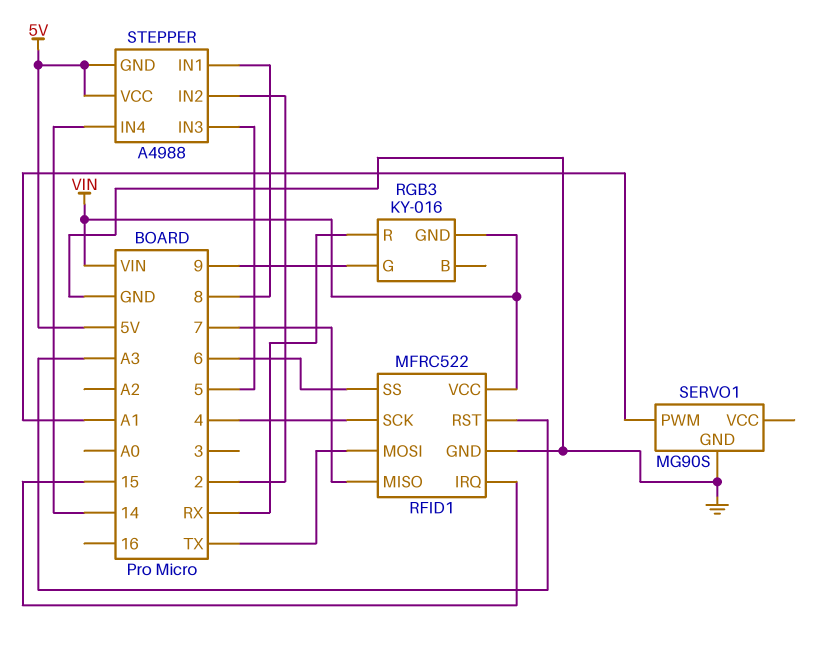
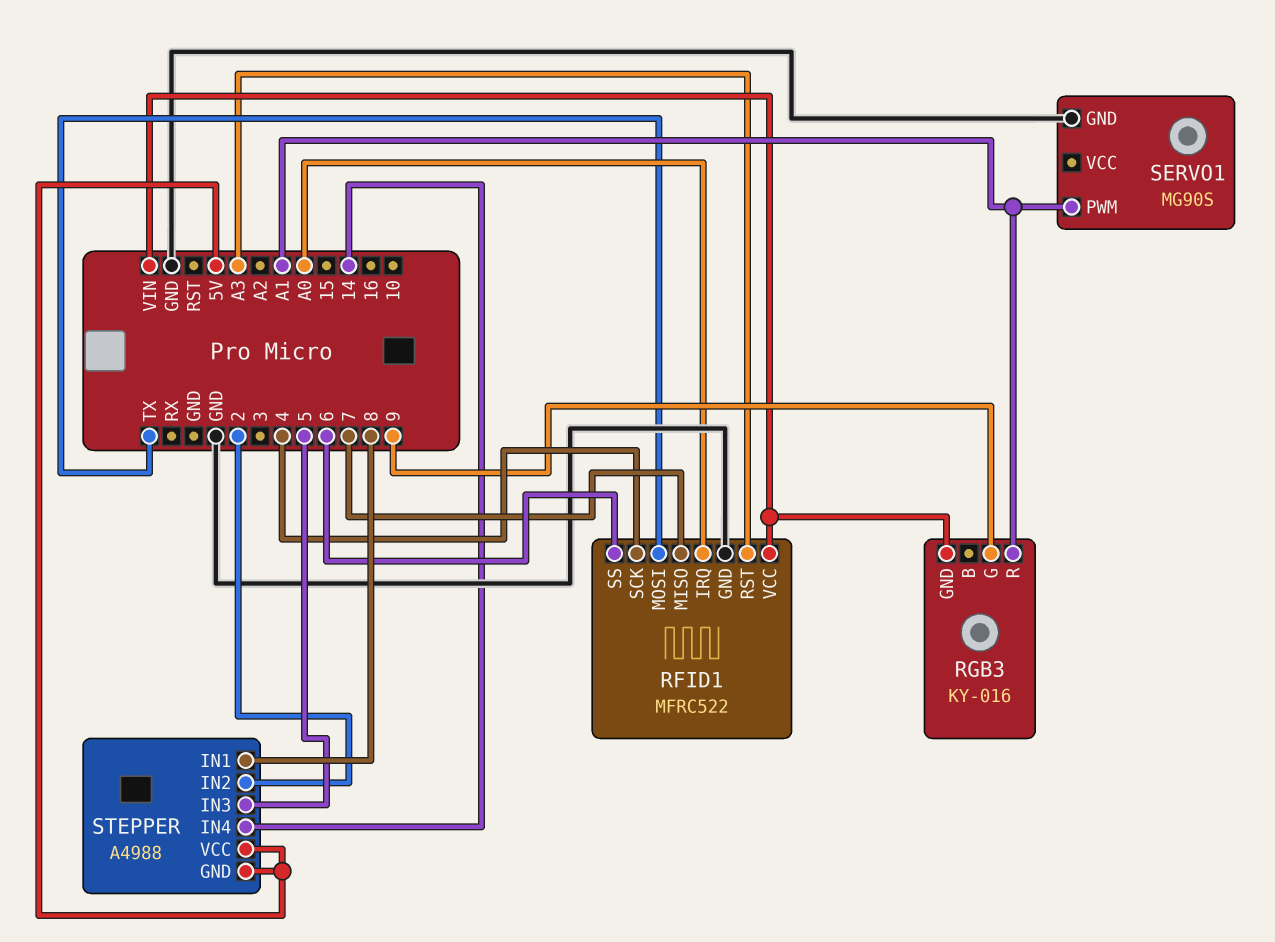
RFID1 pin IRQ: 15 -> A0
RGB3 pin R: RX -> A1

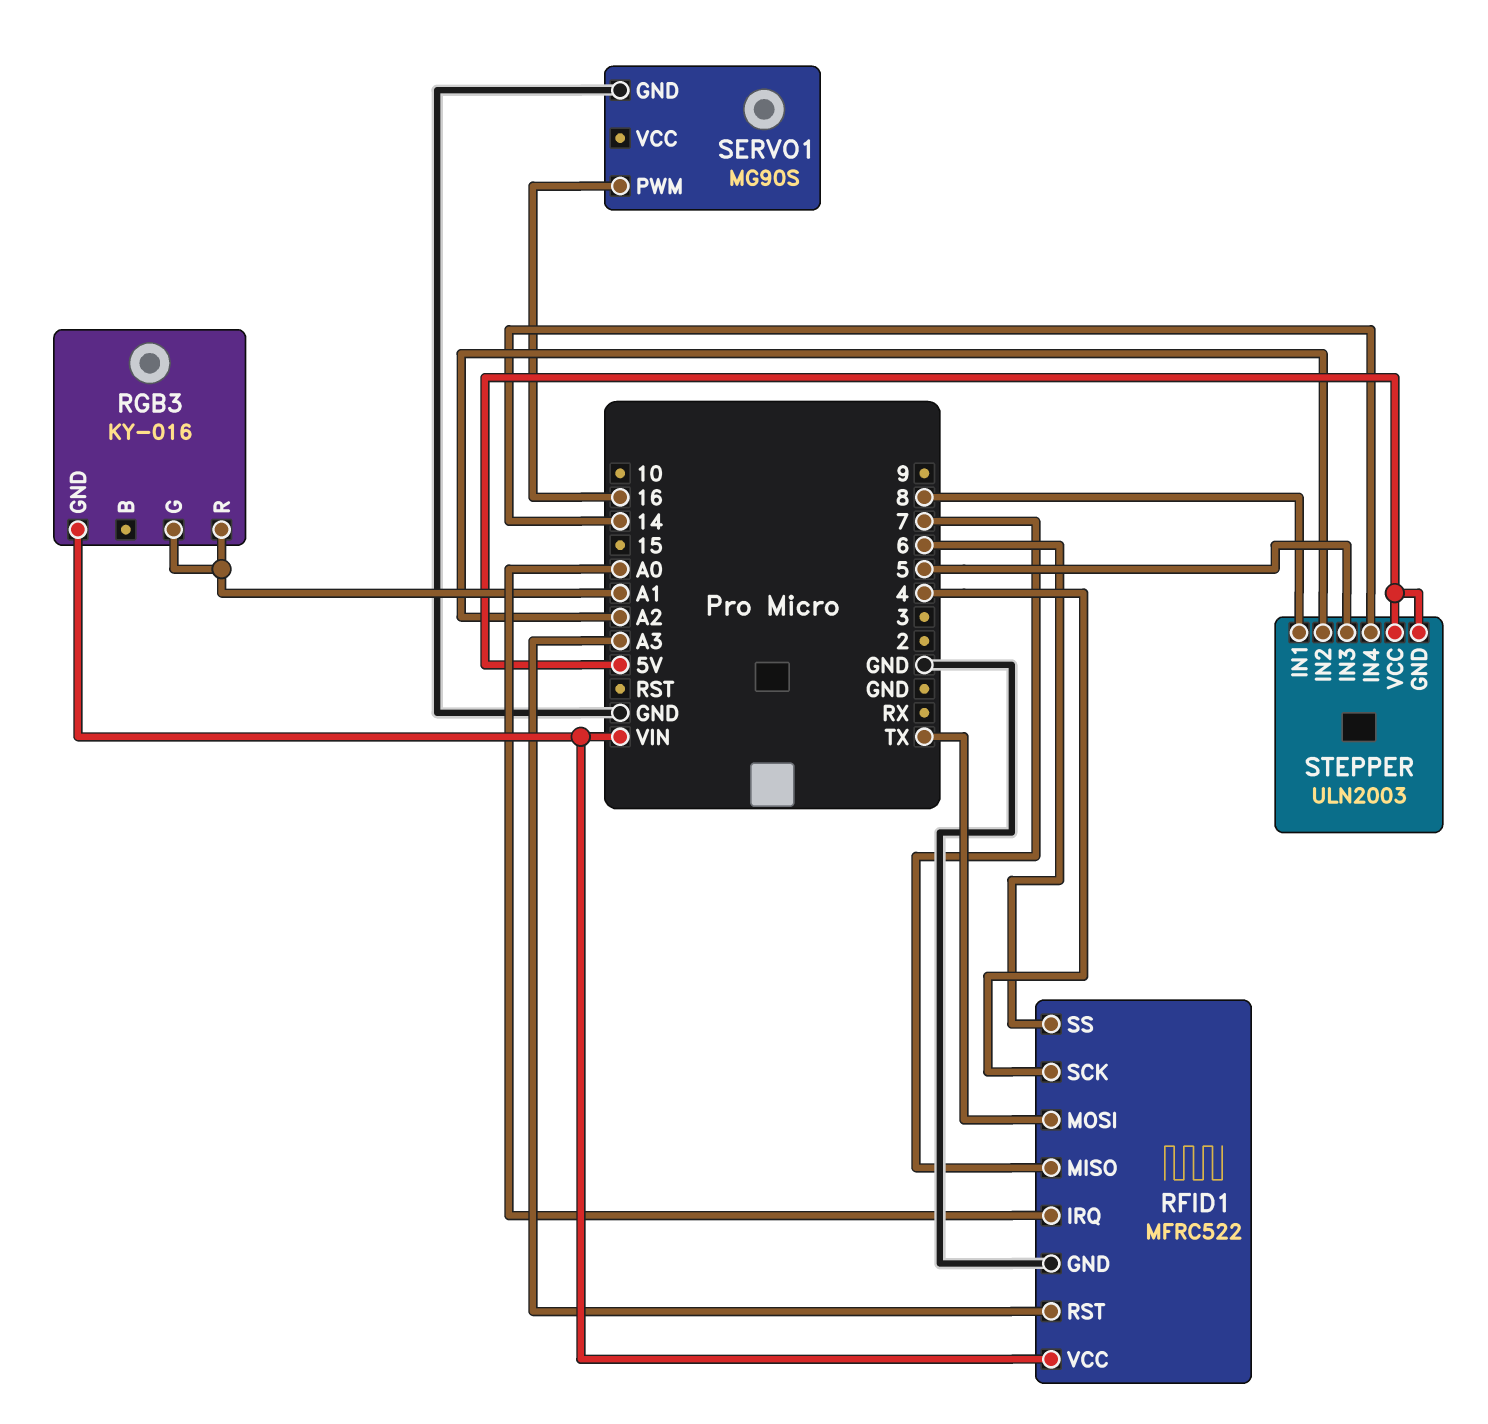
RGB3 pin G: 9 -> A1
SERVO1 pin PWM: A1 -> 16
STEPPER: A4988 -> ULN2003
STEPPER pin IN2: 2 -> A2

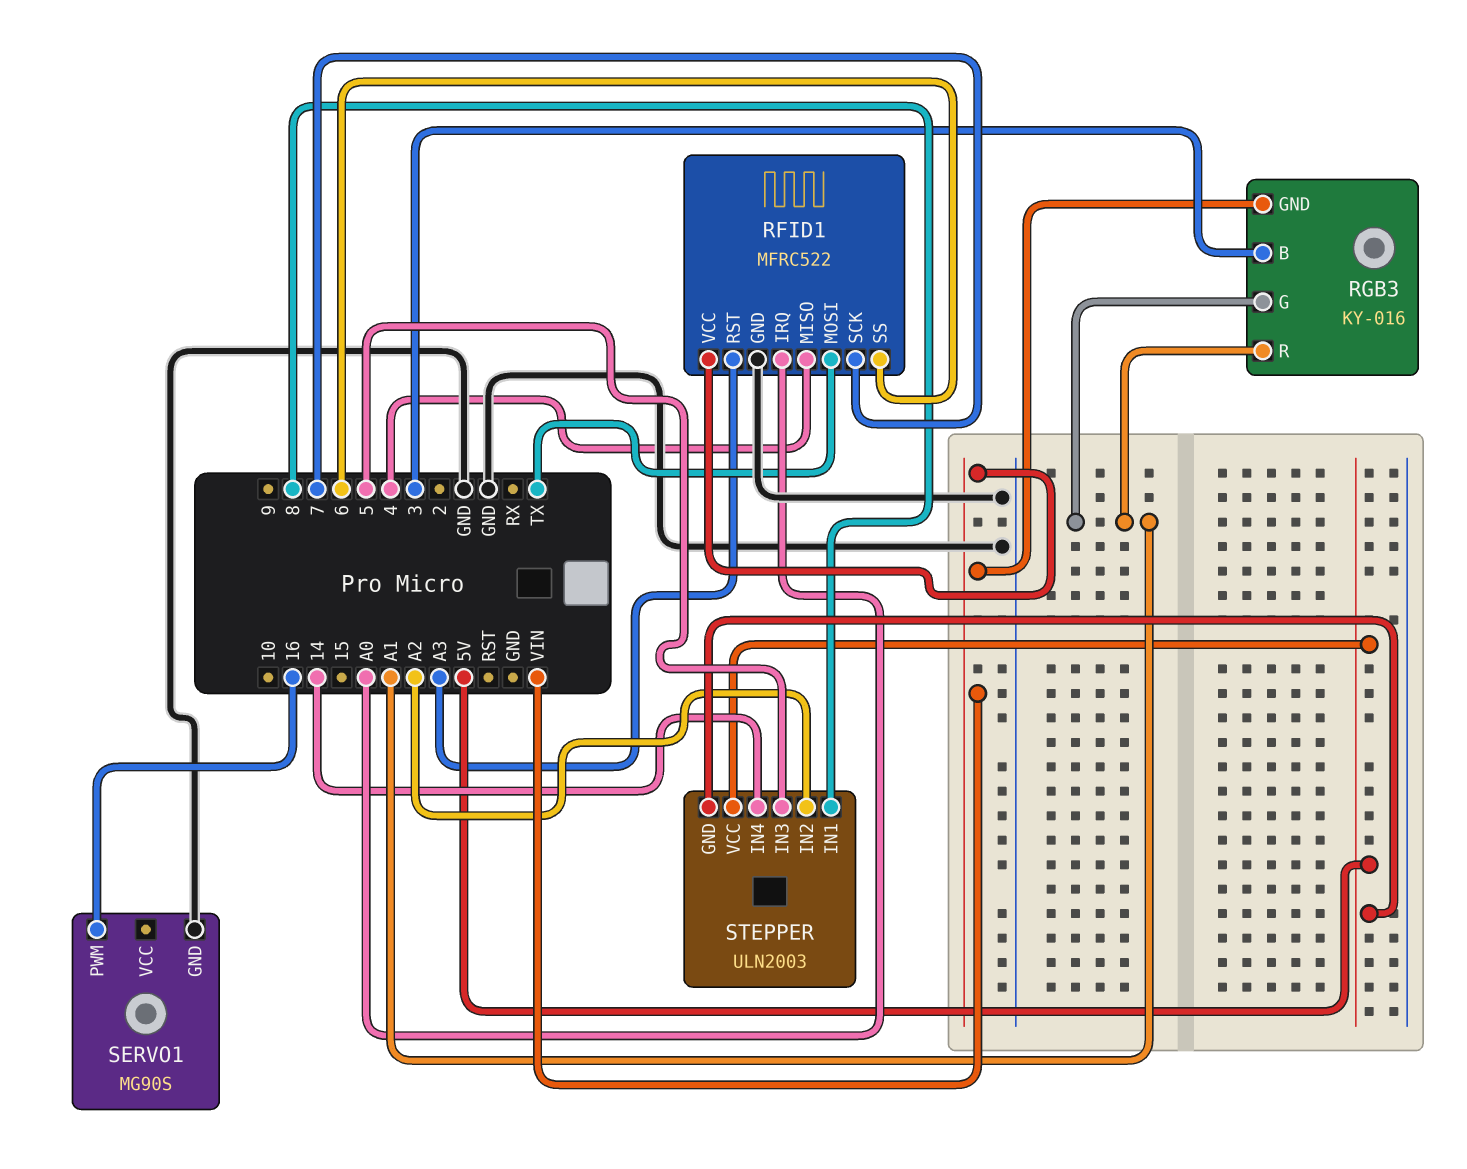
RFID1 pin MISO: 7 -> 4
RFID1 pin SCK: 4 -> 7
RGB3 pin B: none -> 3

